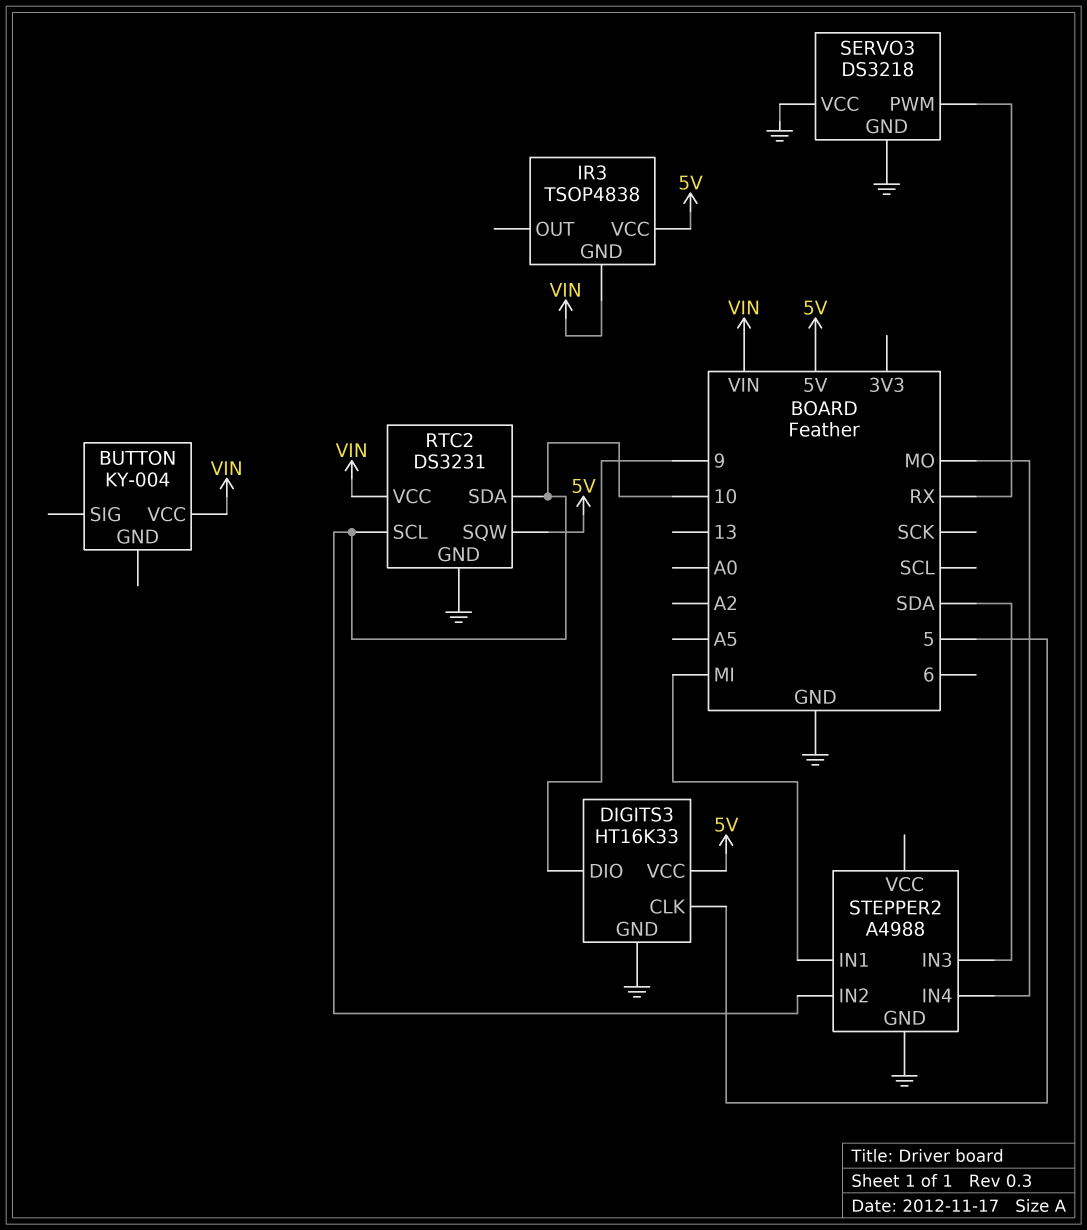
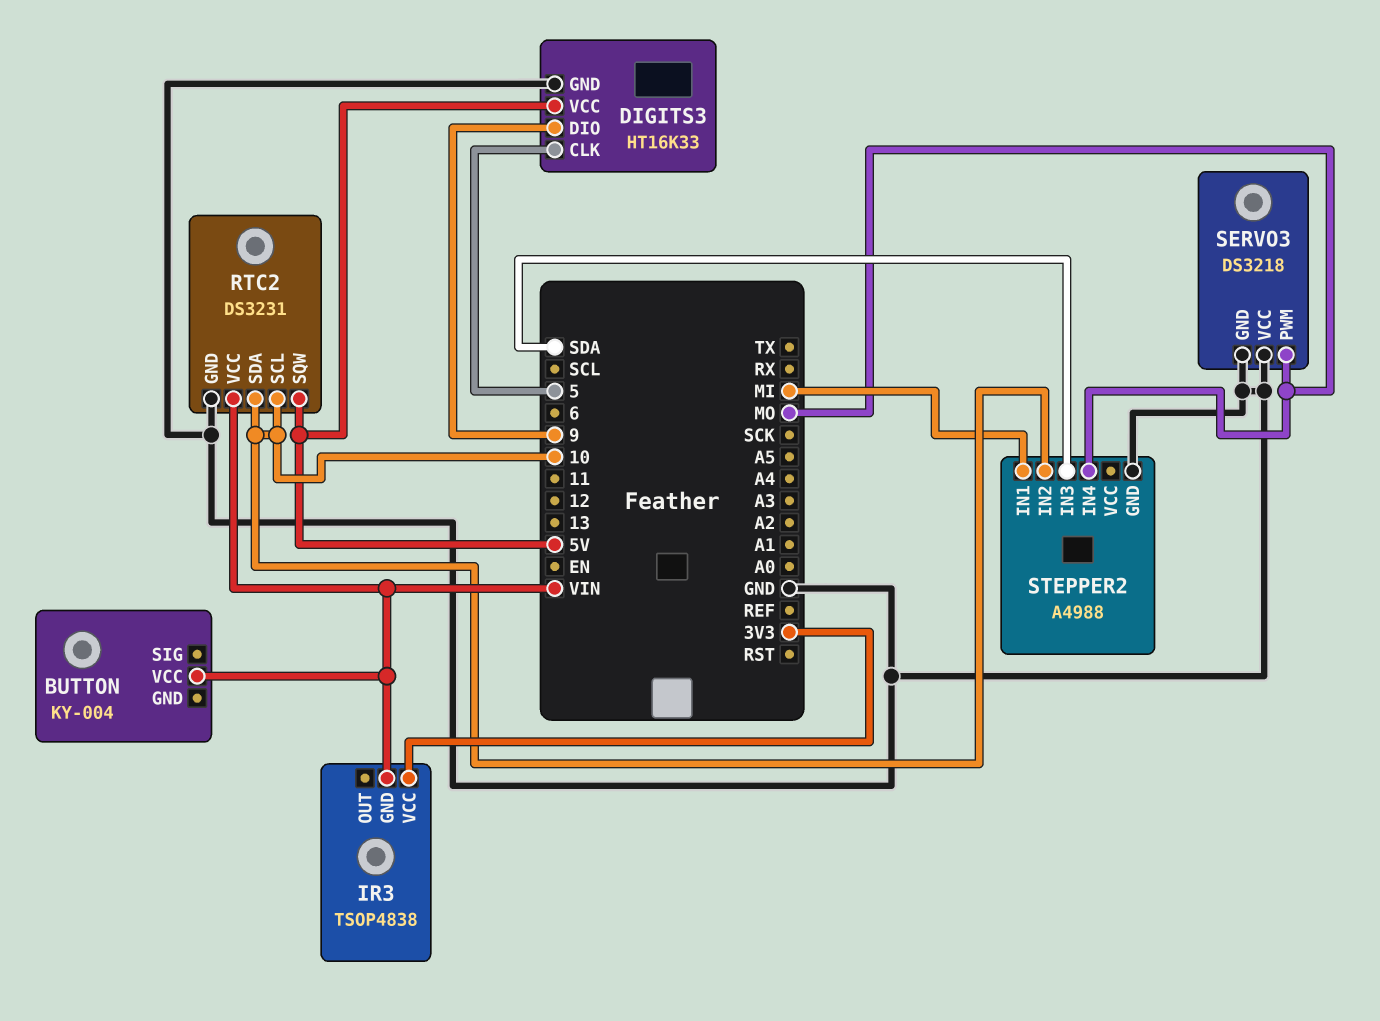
IR3 pin VCC: 5V -> 3V3
SERVO3 pin PWM: RX -> MO

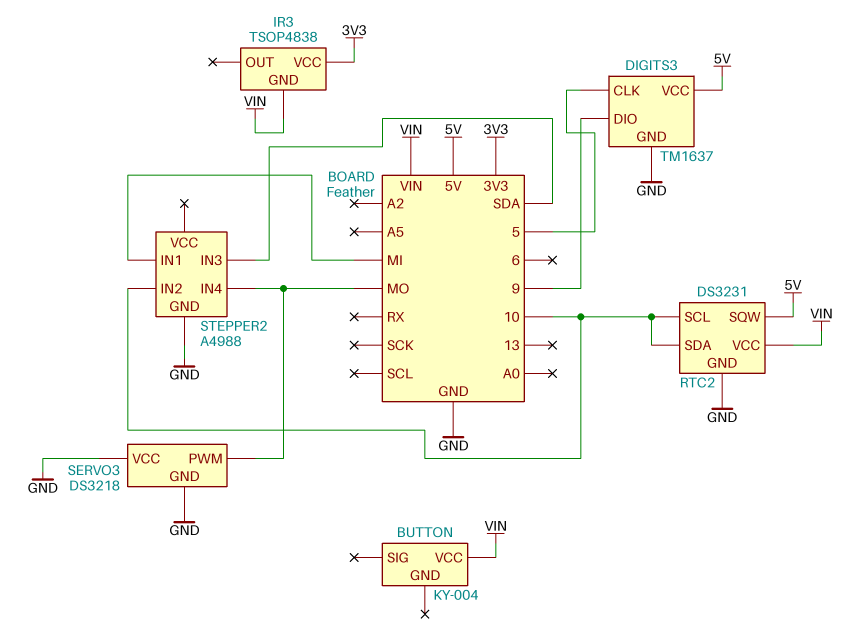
DIGITS3: HT16K33 -> TM1637

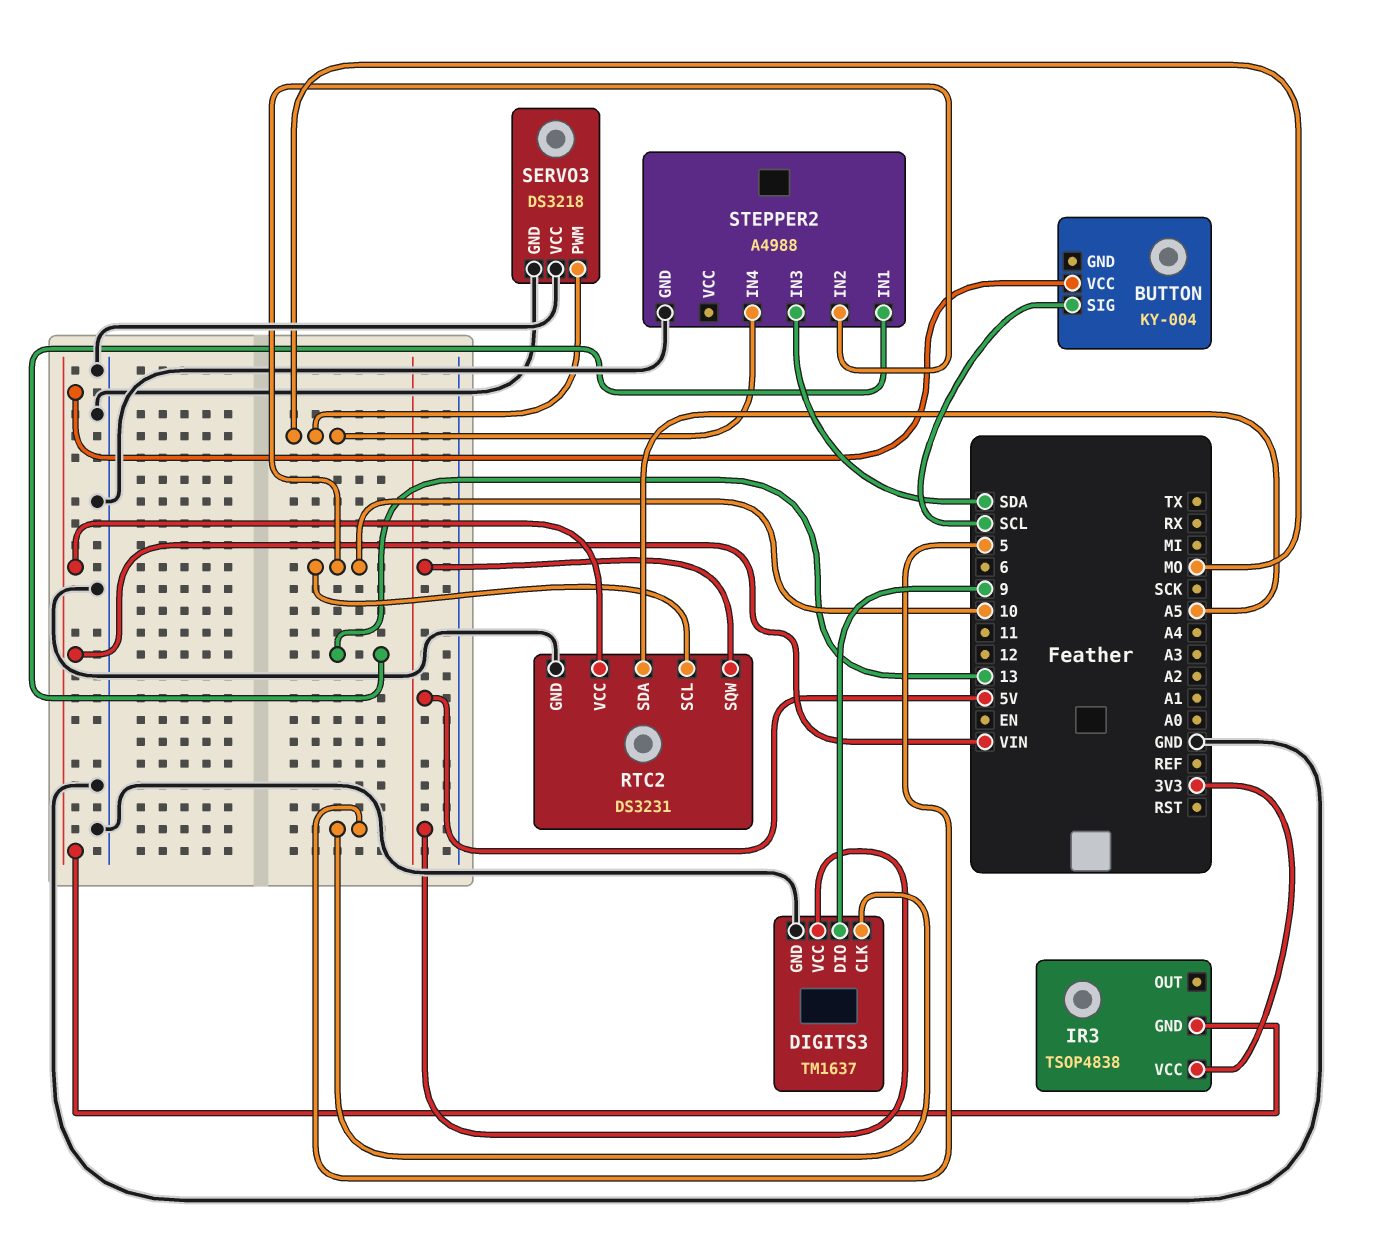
BUTTON pin SIG: none -> SCL
RTC2 pin SDA: 10 -> A5
STEPPER2 pin IN1: MI -> 13

